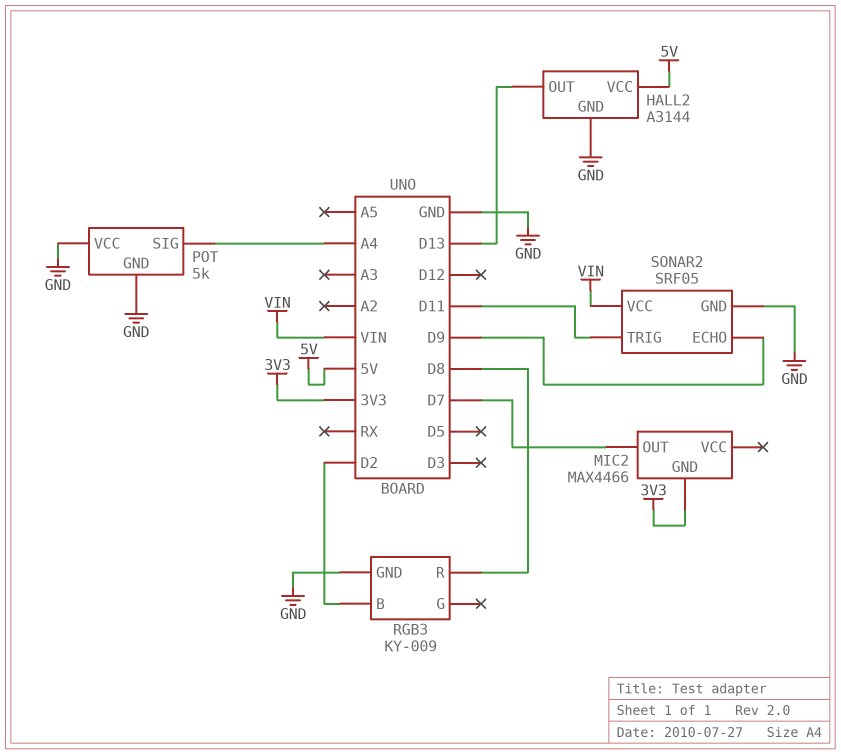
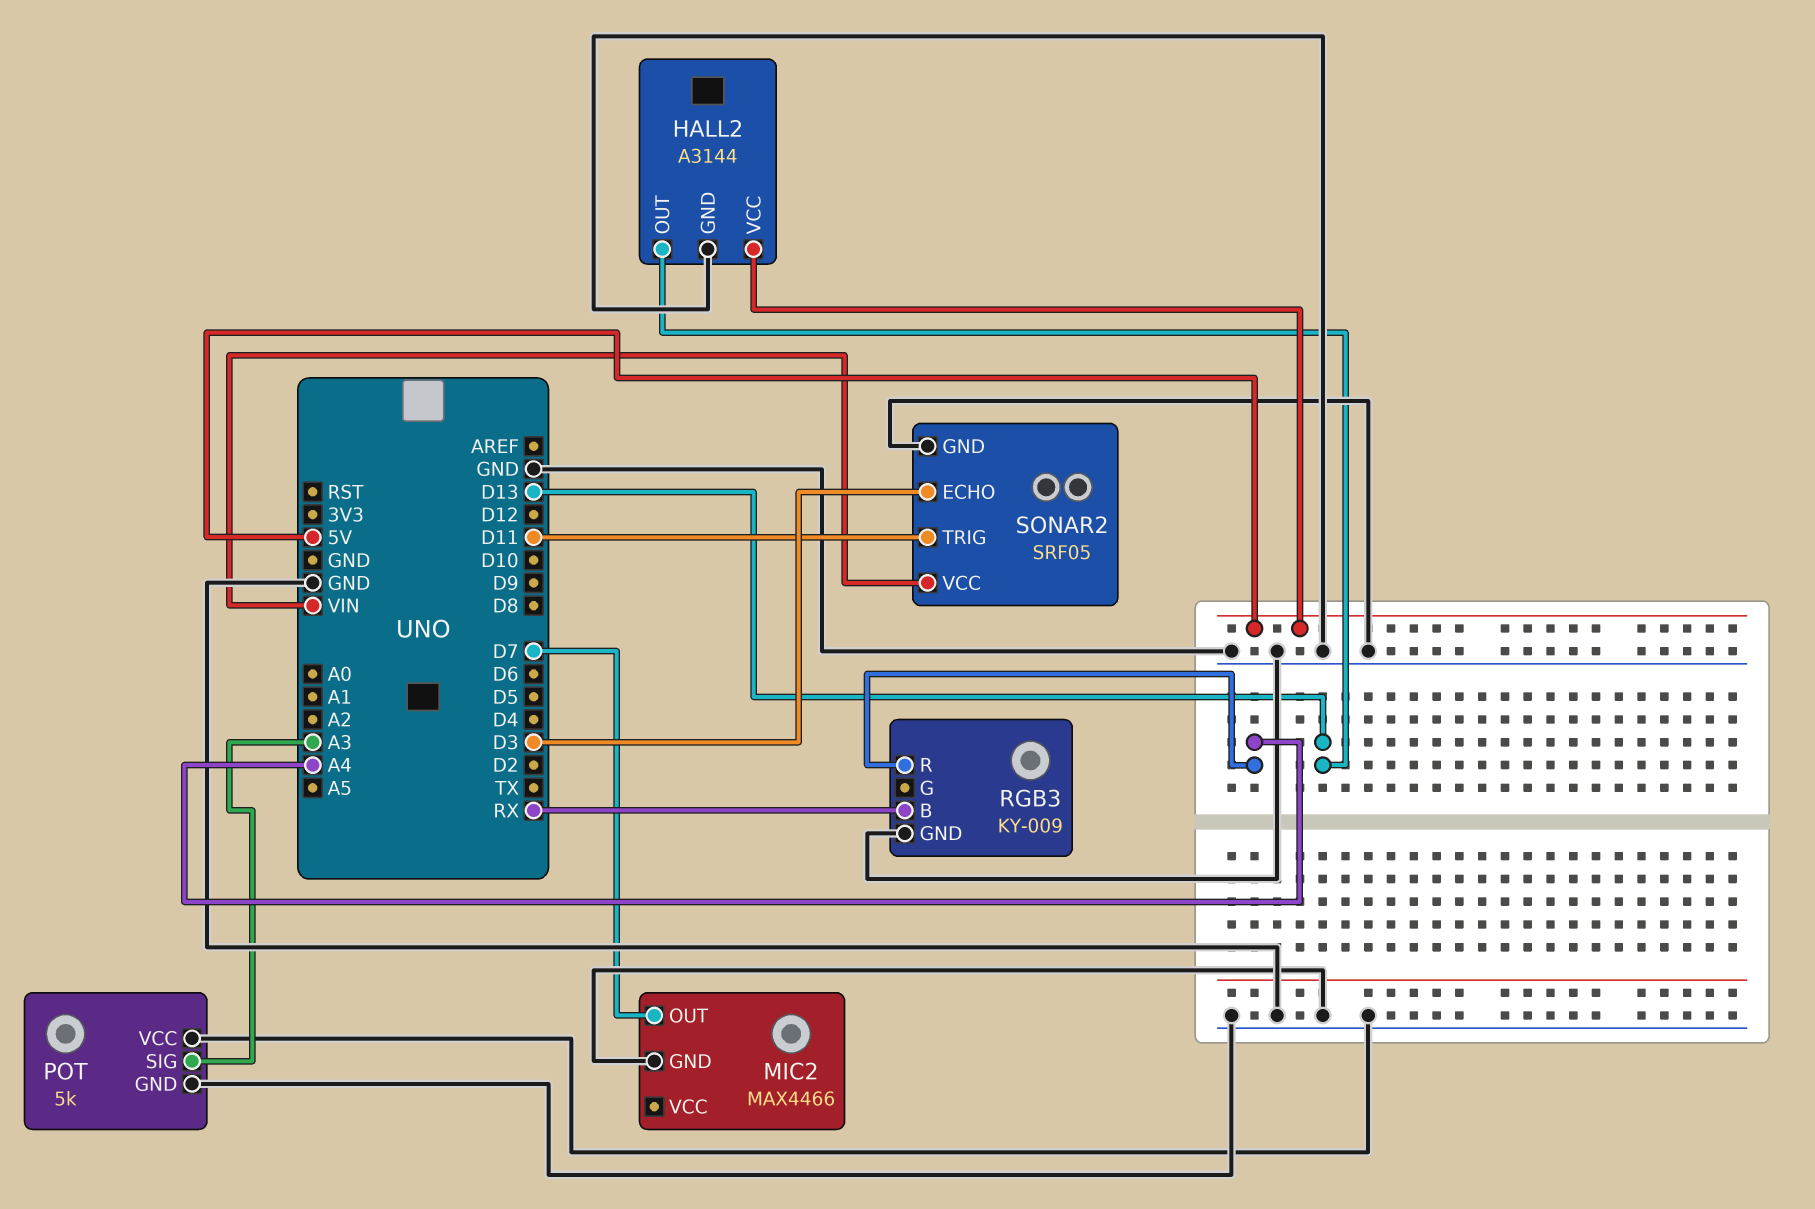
MIC2 pin GND: 3V3 -> GND
POT pin SIG: A4 -> A3
RGB3 pin B: D2 -> RX
RGB3 pin R: D8 -> A4
SONAR2 pin ECHO: D9 -> D3

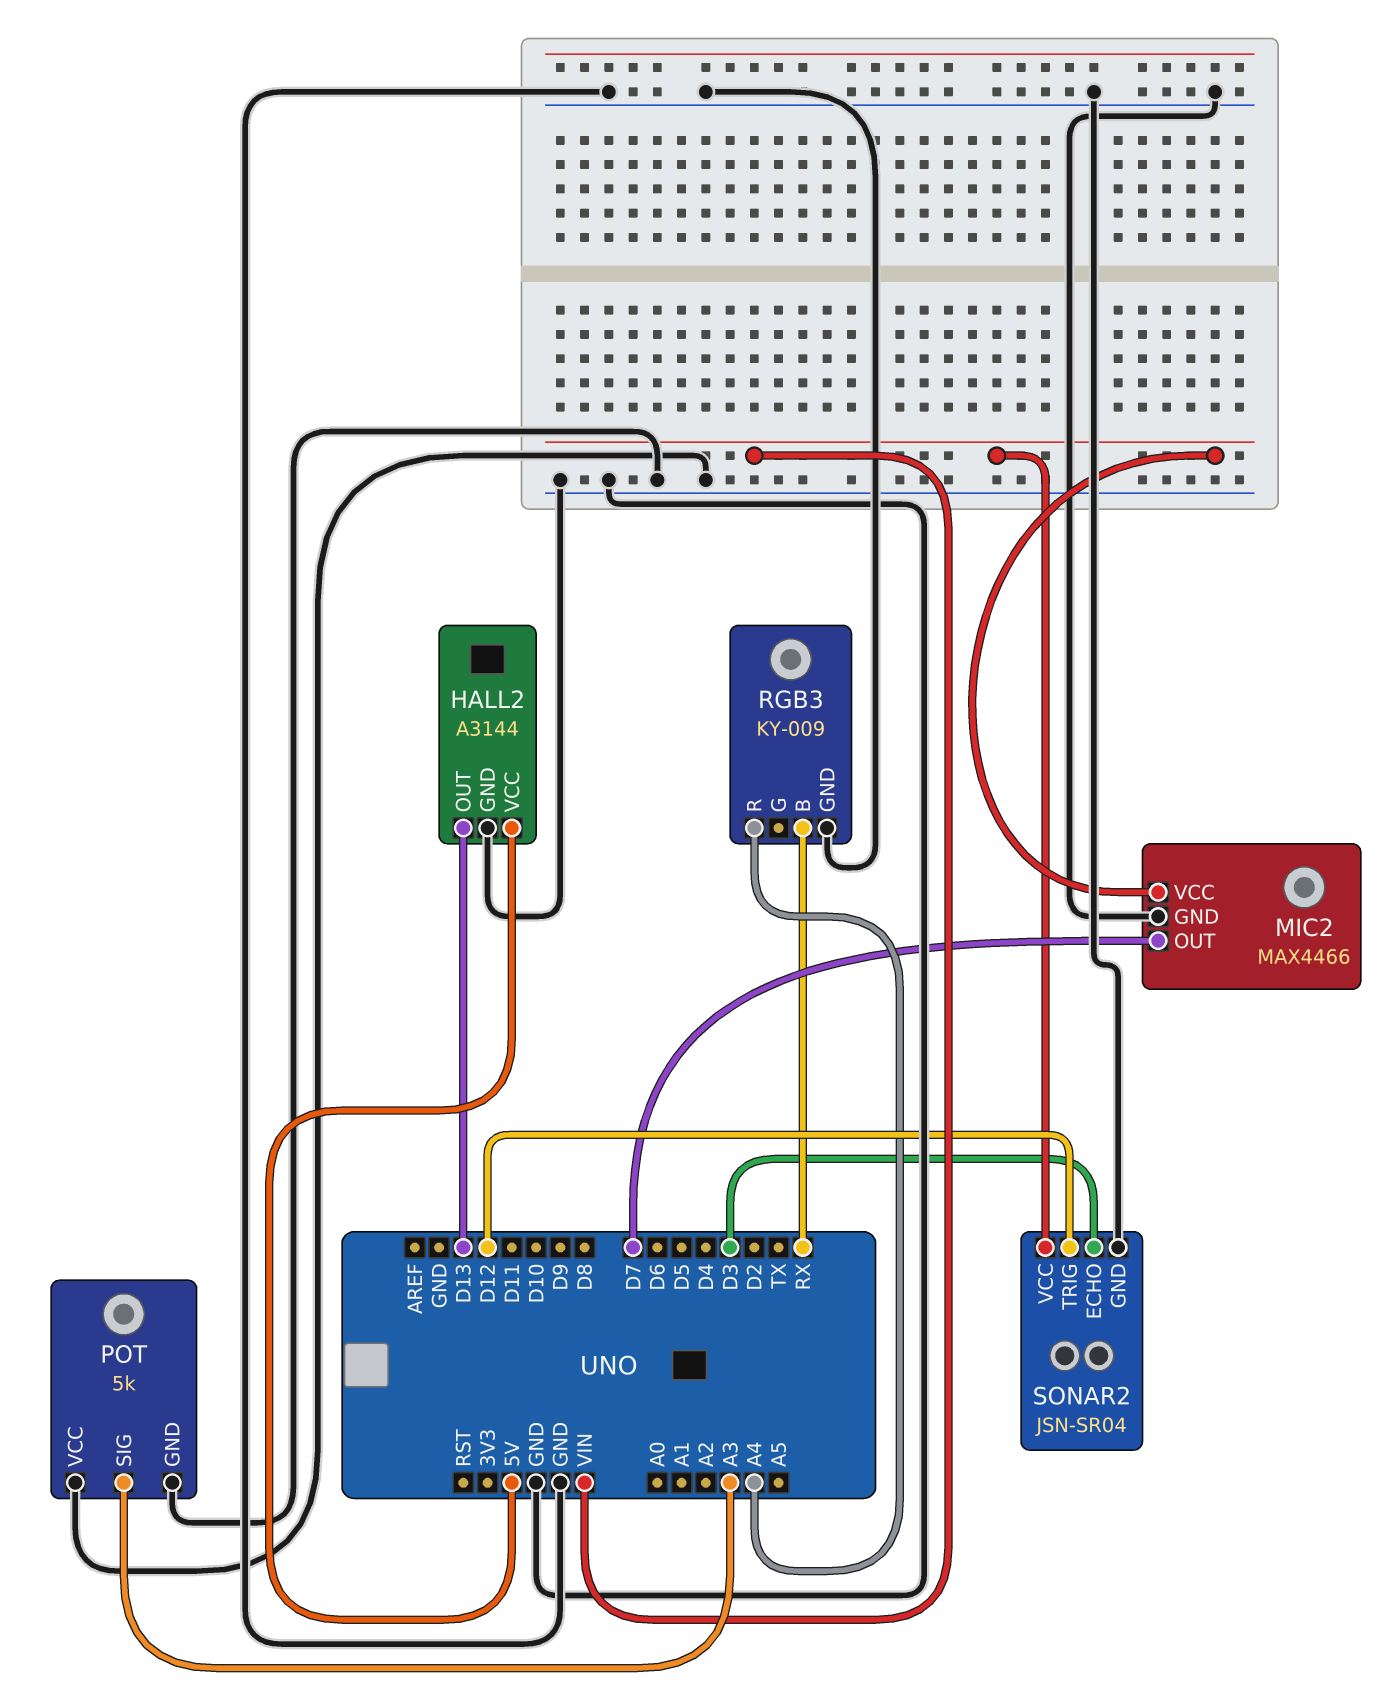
MIC2 pin VCC: none -> VIN
SONAR2: SRF05 -> JSN-SR04
SONAR2 pin TRIG: D11 -> D12

